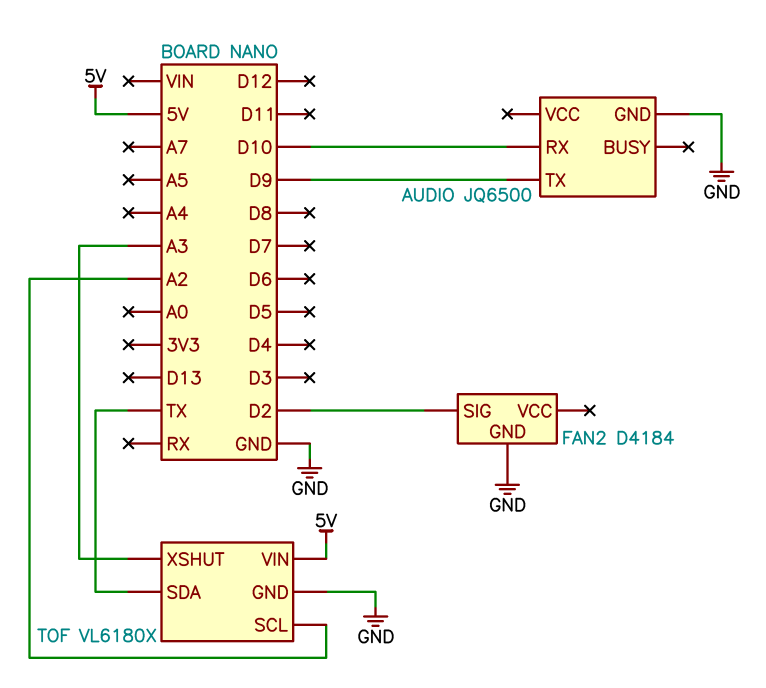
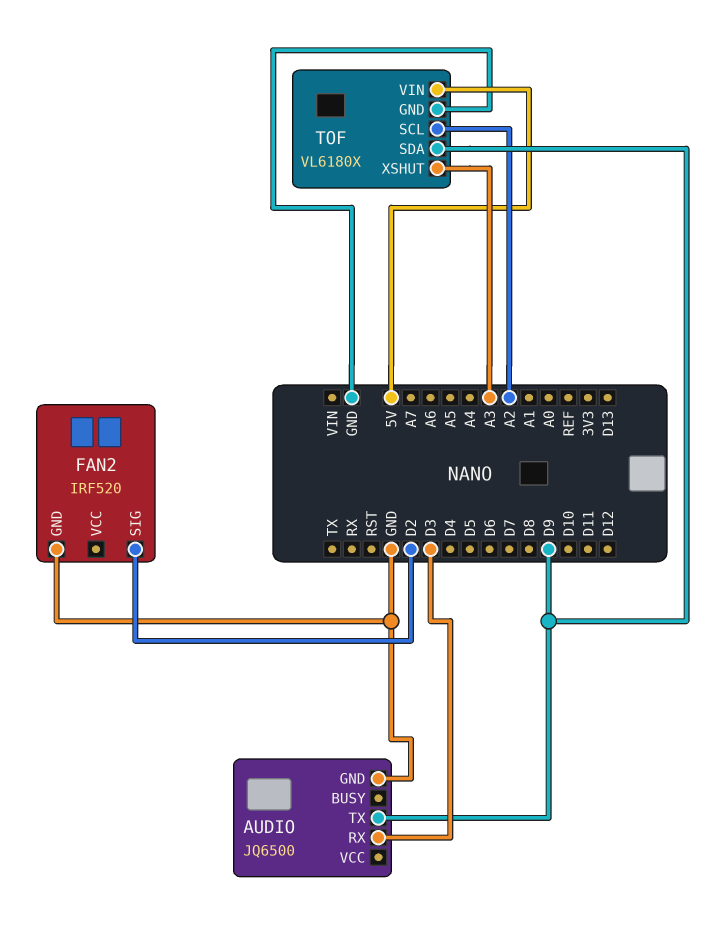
AUDIO pin RX: D10 -> D3
FAN2: D4184 -> IRF520
TOF pin SDA: TX -> D9

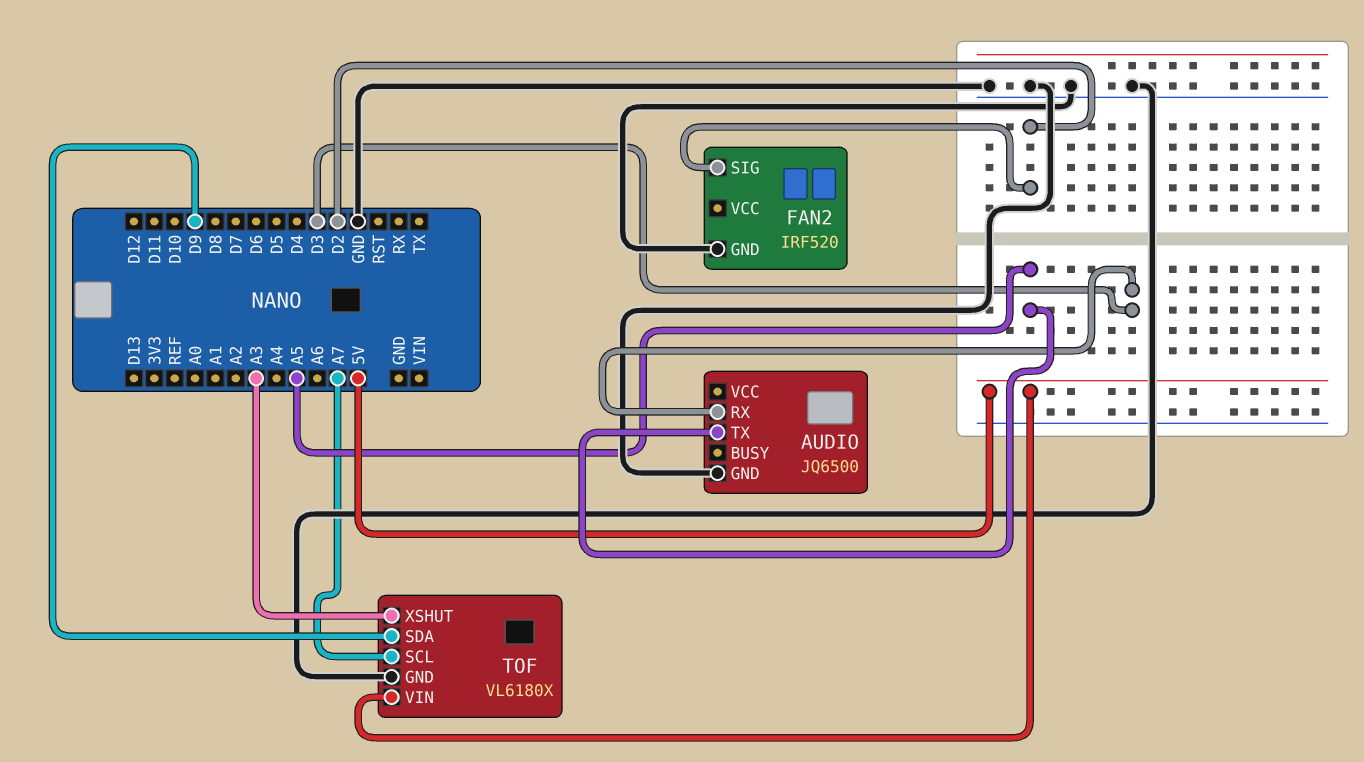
AUDIO pin TX: D9 -> A5
TOF pin SCL: A2 -> A7

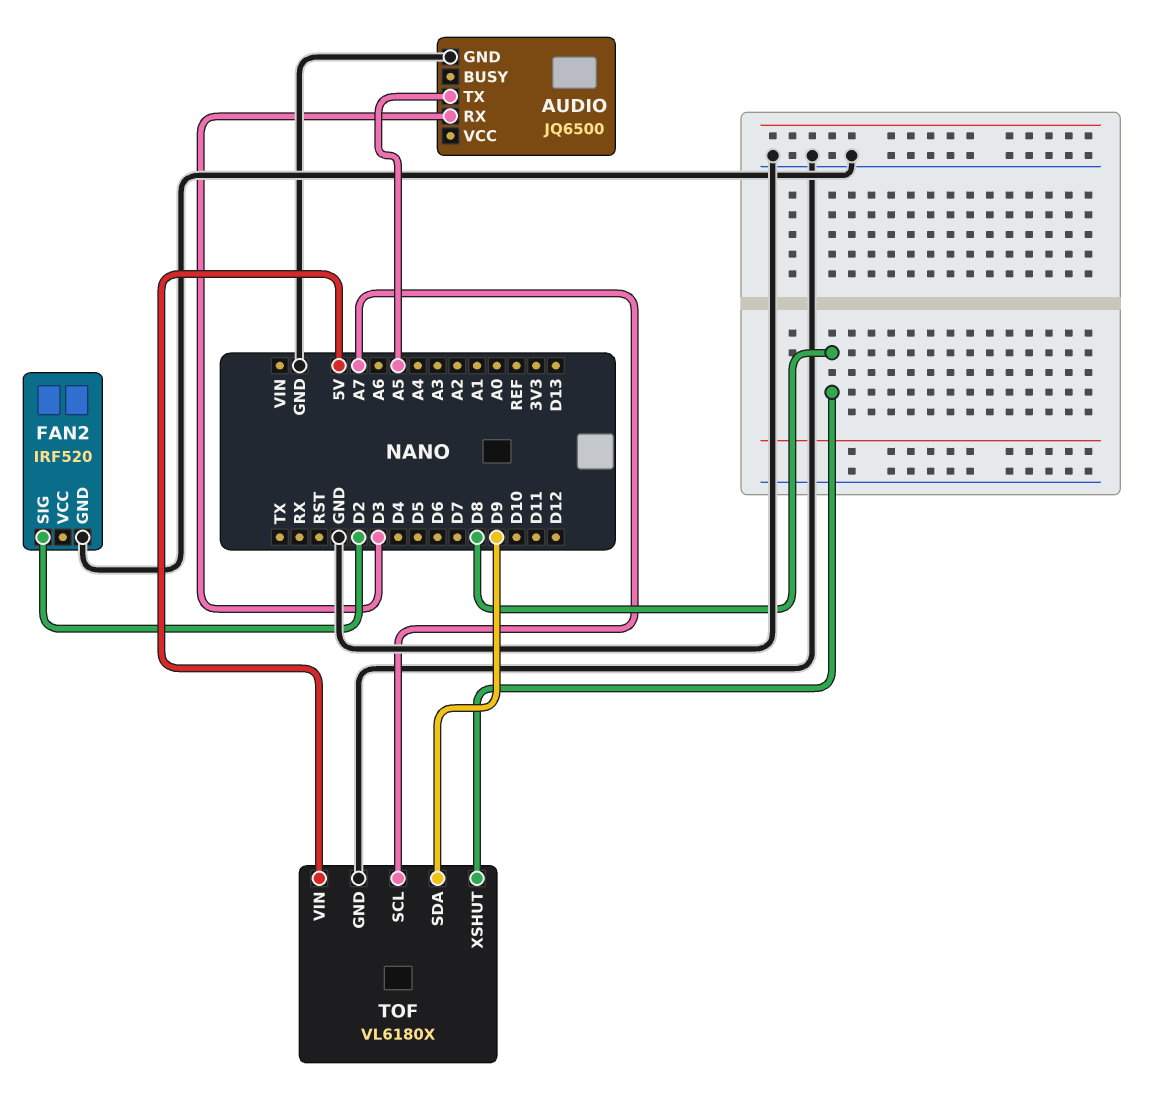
TOF pin XSHUT: A3 -> D8

